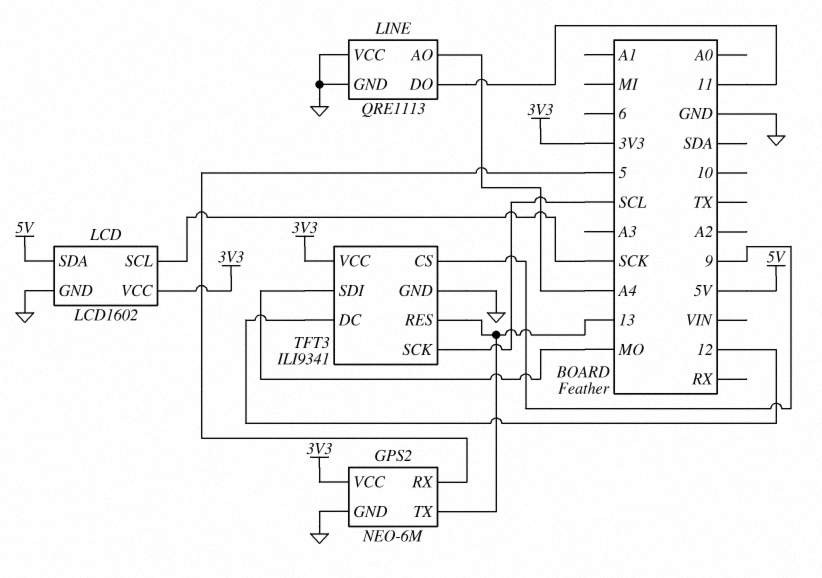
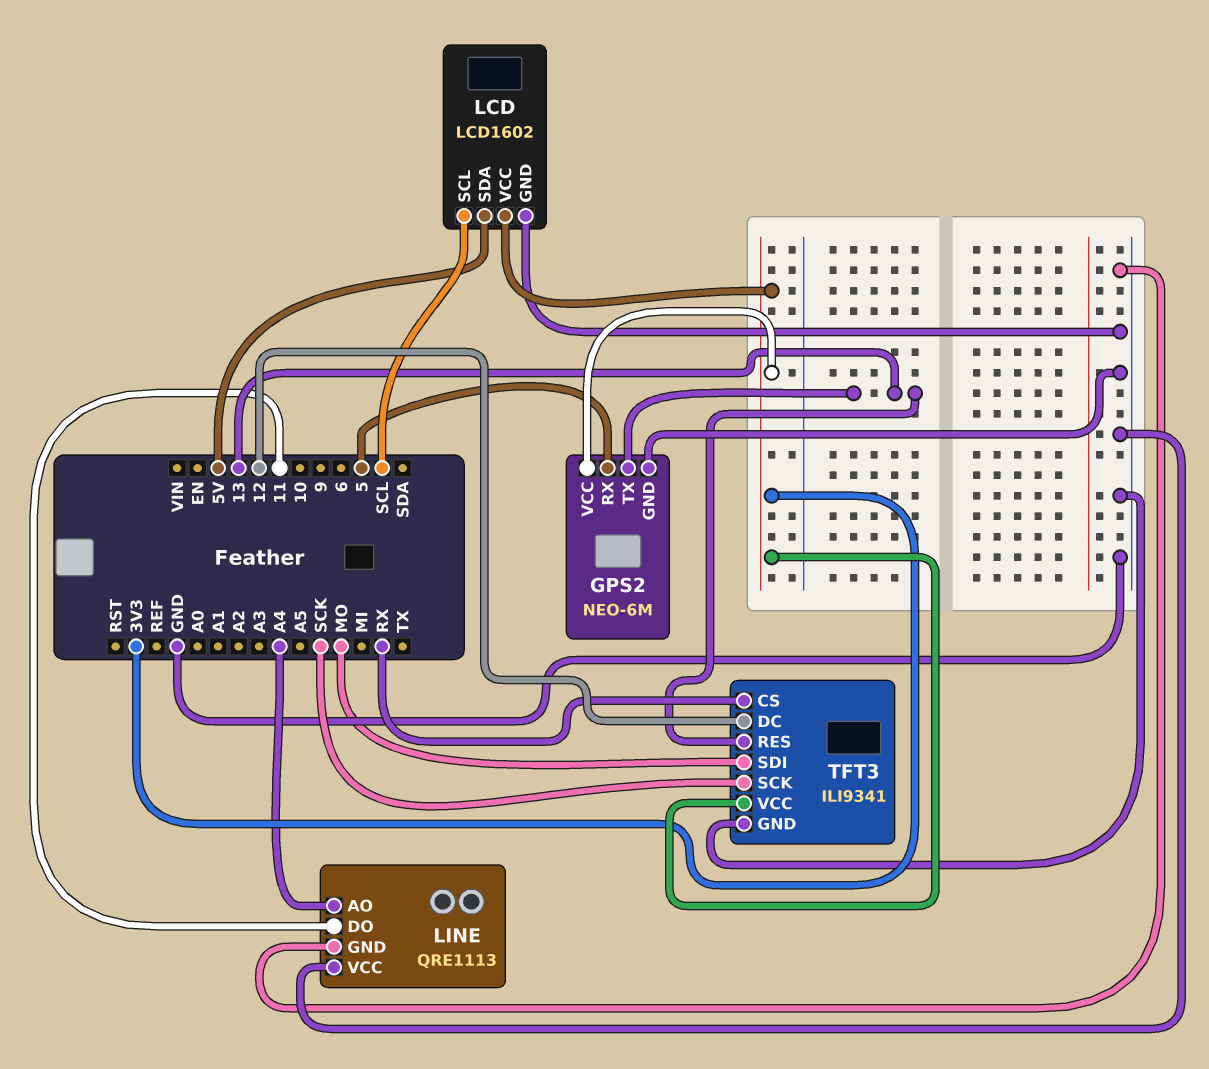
LCD pin SCL: SCK -> SCL
TFT3 pin CS: 9 -> RX
TFT3 pin SCK: SCL -> SCK

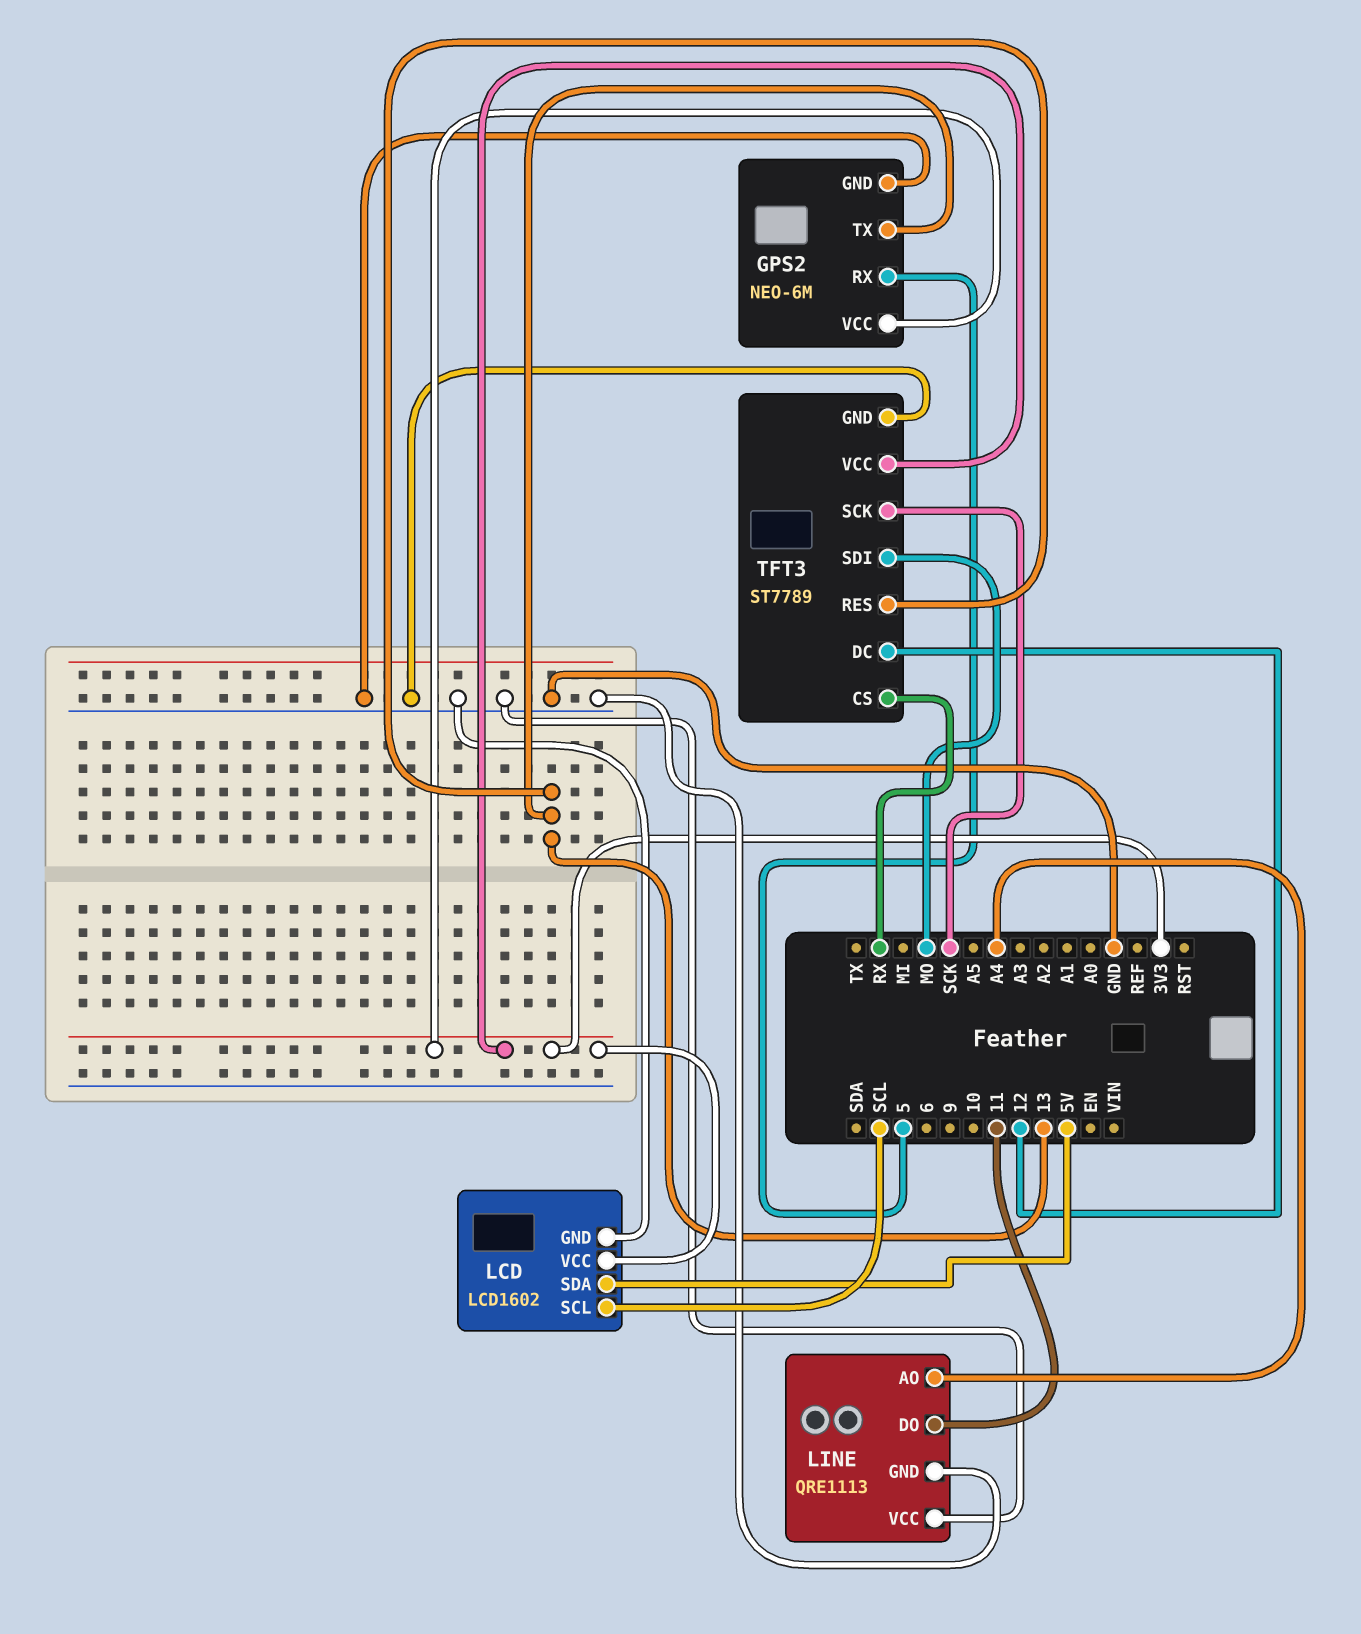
TFT3: ILI9341 -> ST7789

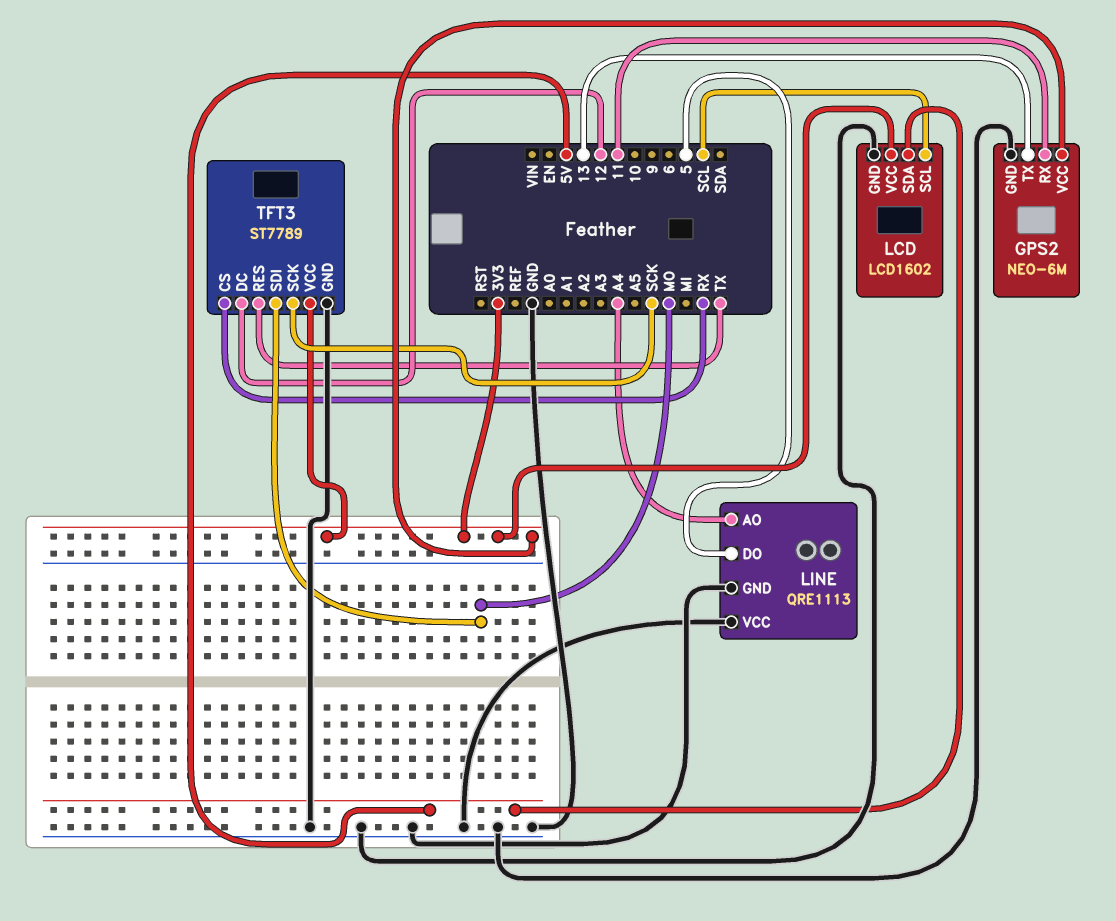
GPS2 pin RX: 5 -> 11
LINE pin DO: 11 -> 5
TFT3 pin RES: 13 -> TX

